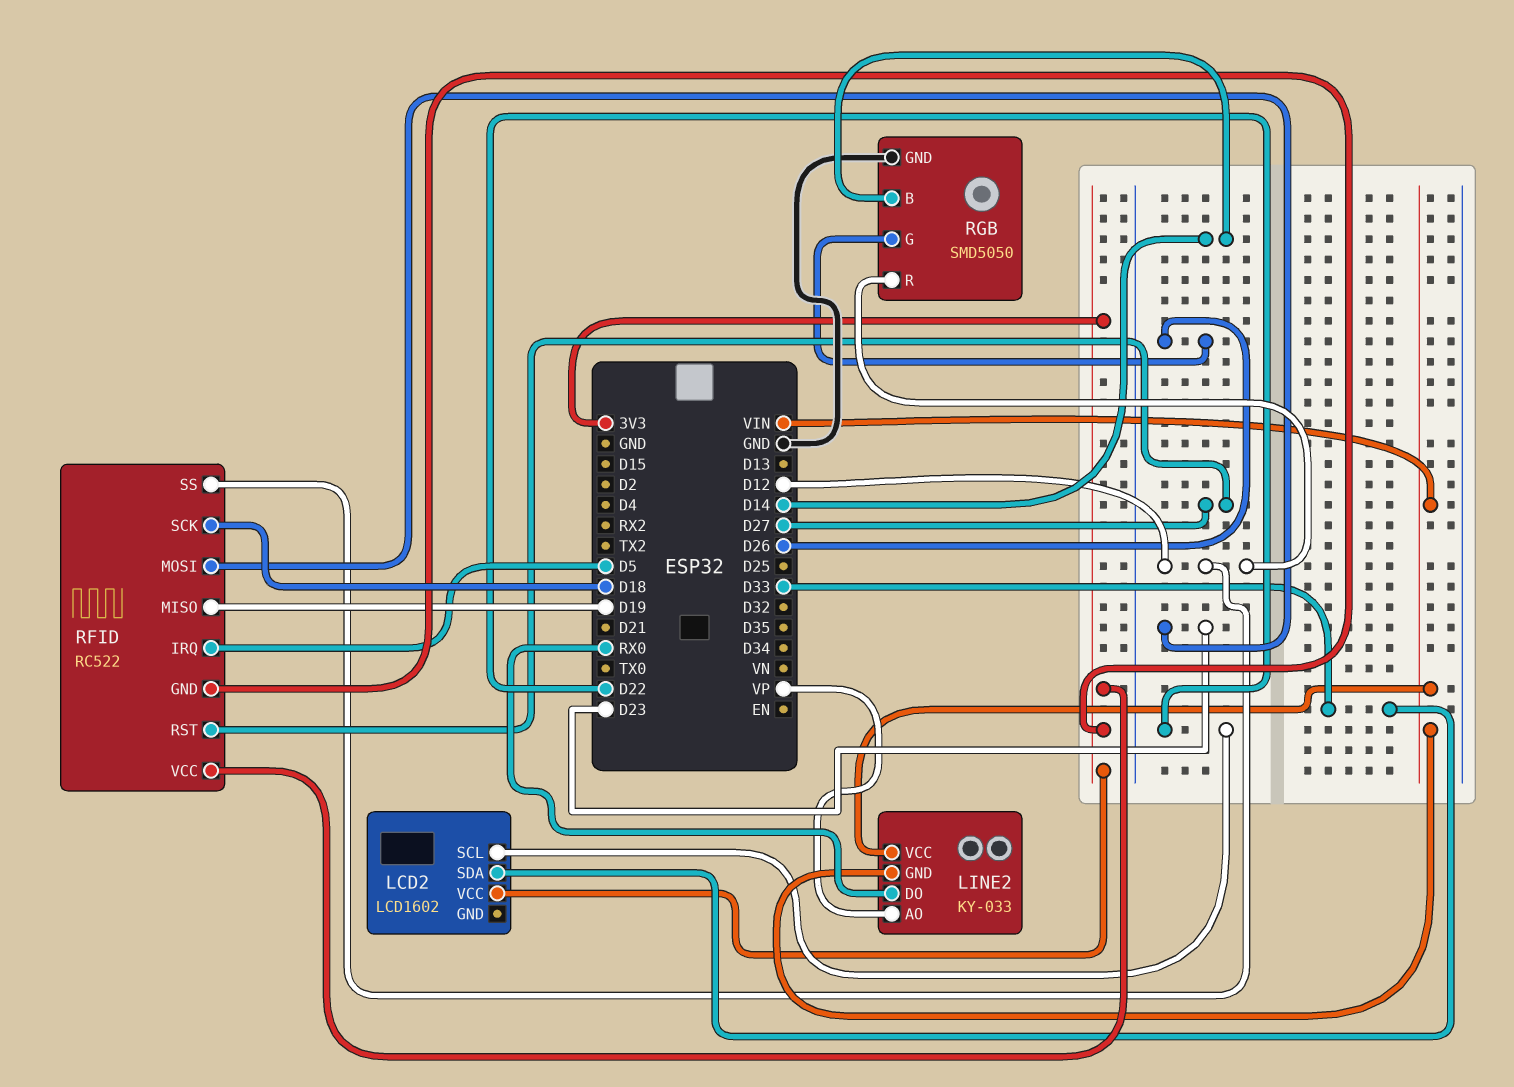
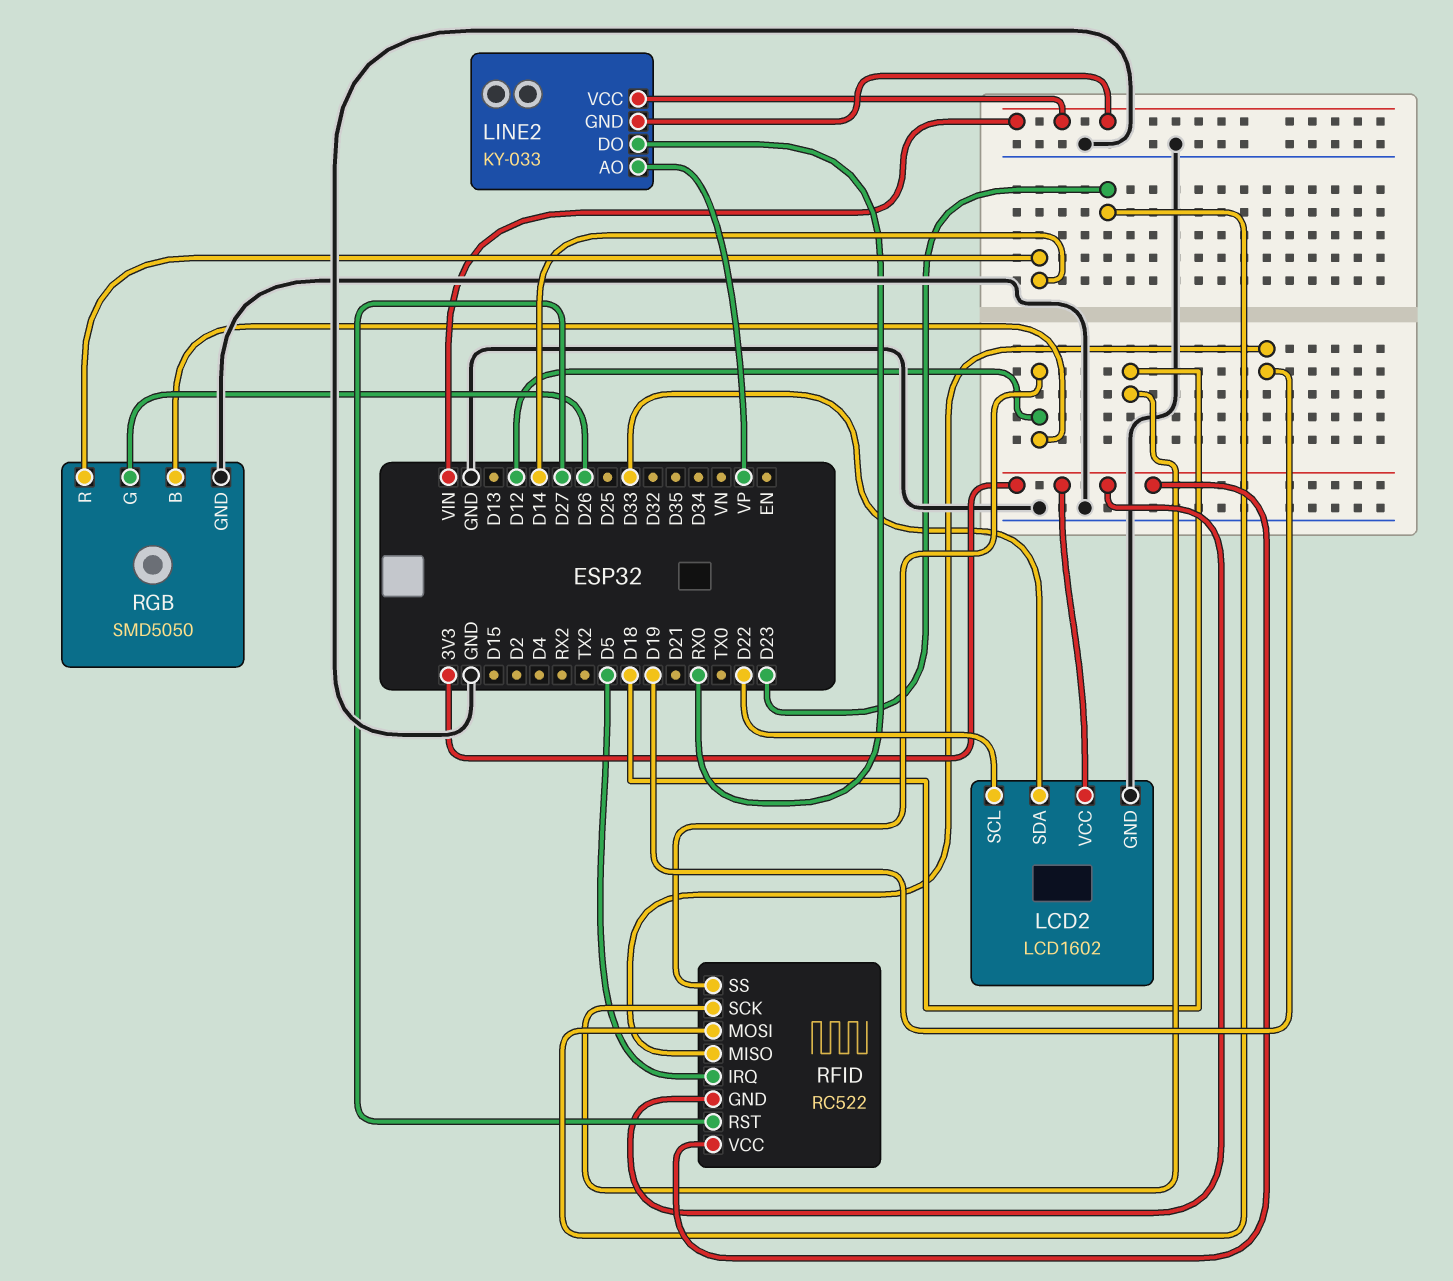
LCD2 pin GND: none -> GND
RGB pin B: D14 -> D12
RGB pin R: D12 -> D14

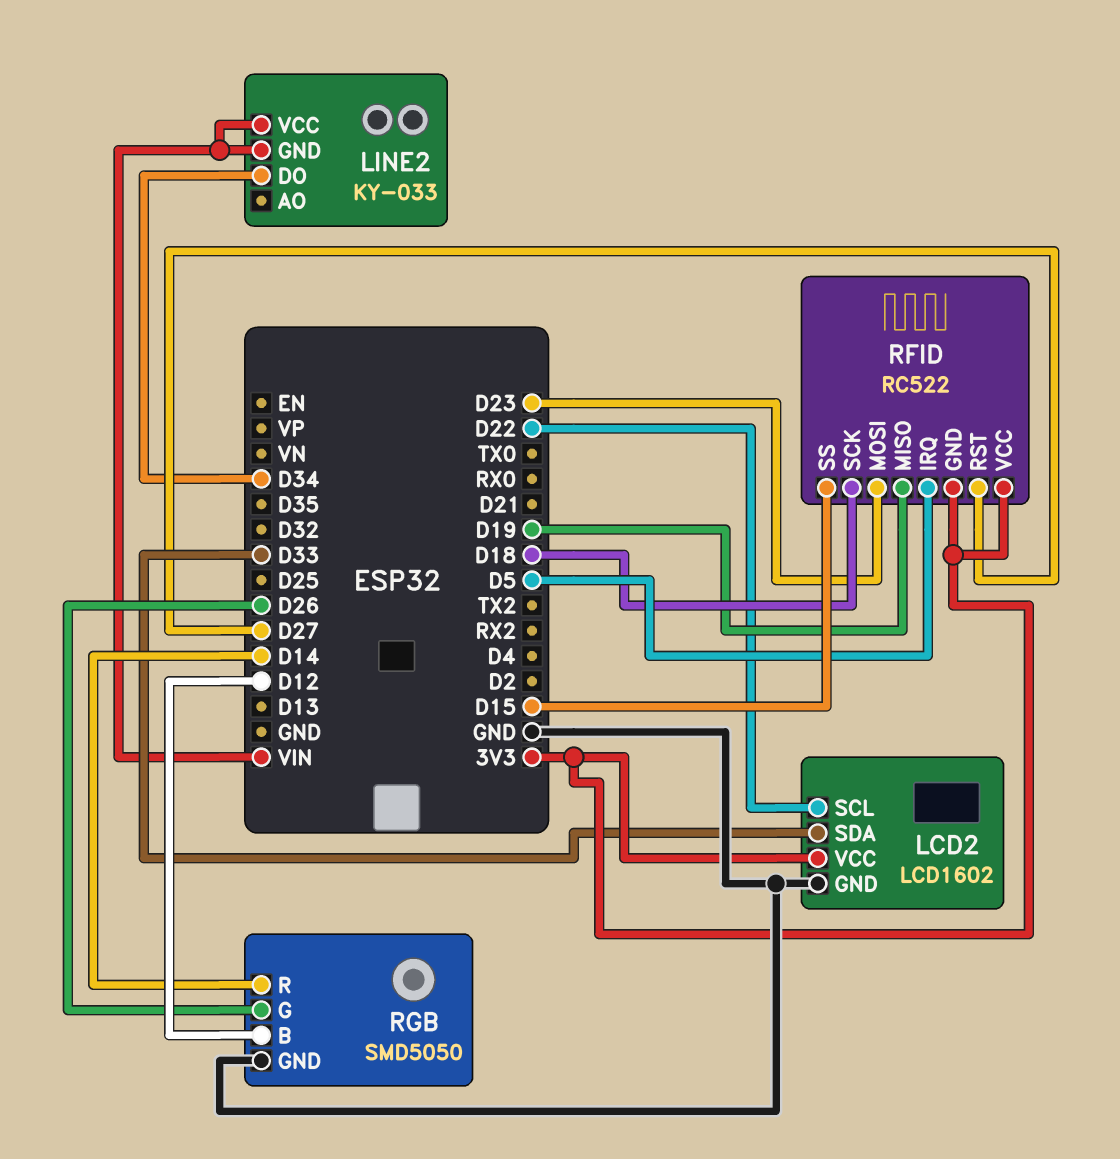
LINE2 pin AO: VP -> none
LINE2 pin DO: RX0 -> D34
RFID pin SS: D12 -> D15

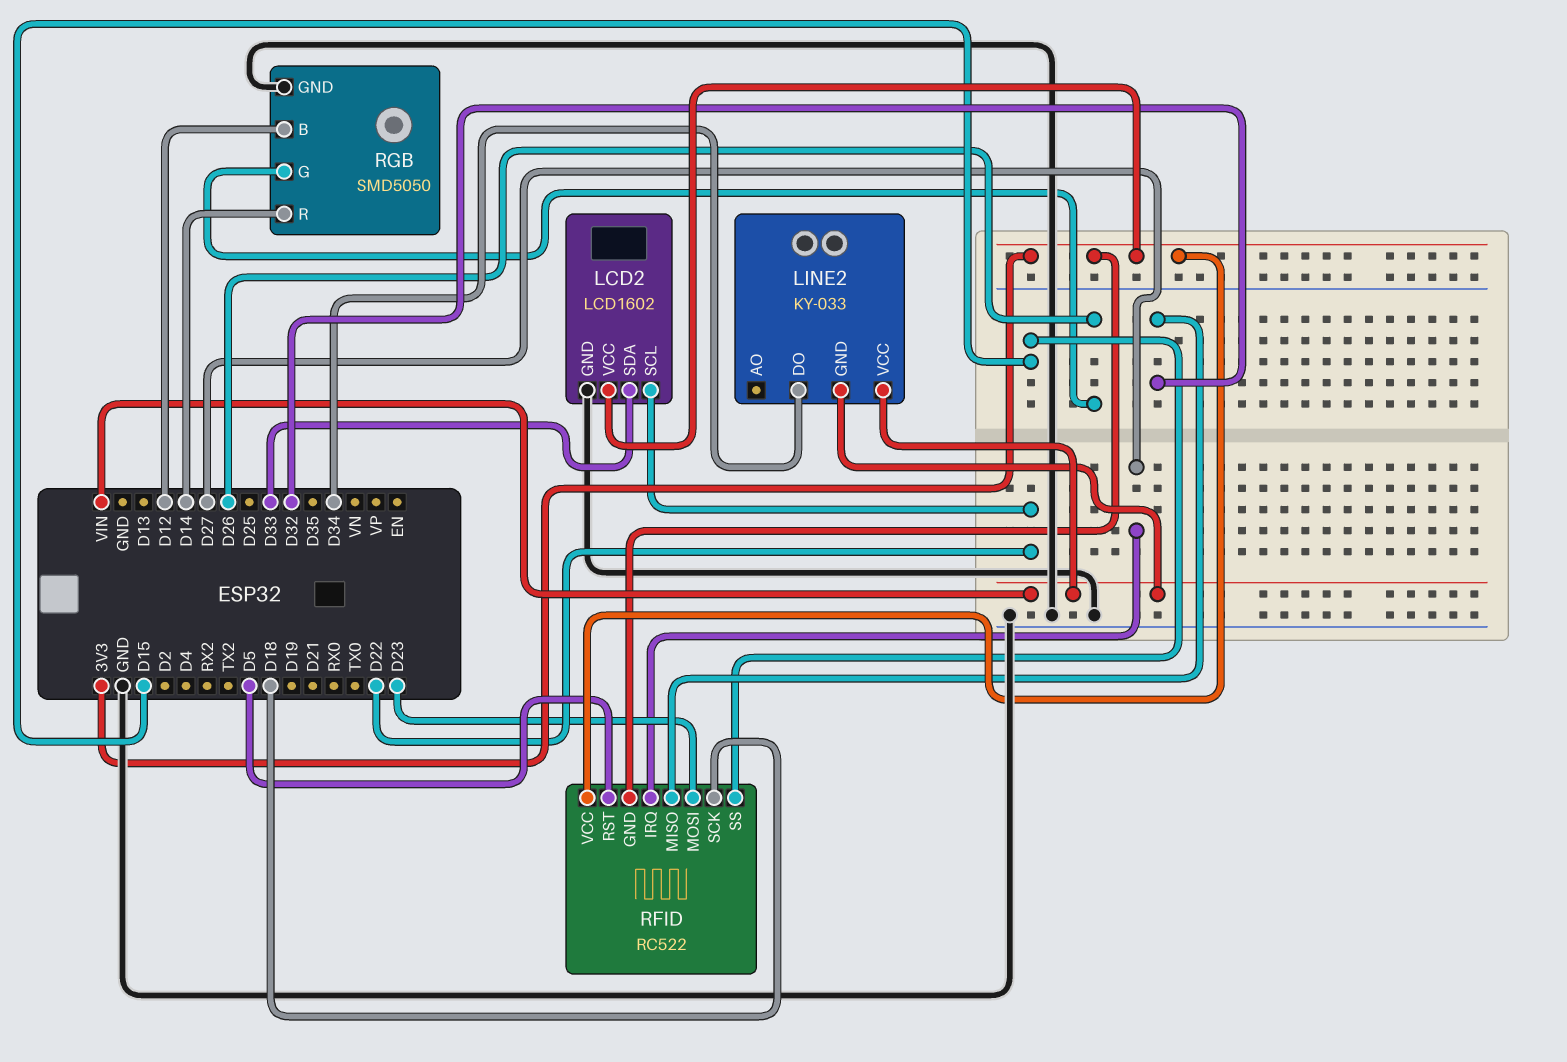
RFID pin IRQ: D5 -> D27
RFID pin MISO: D19 -> D32
RFID pin RST: D27 -> D5

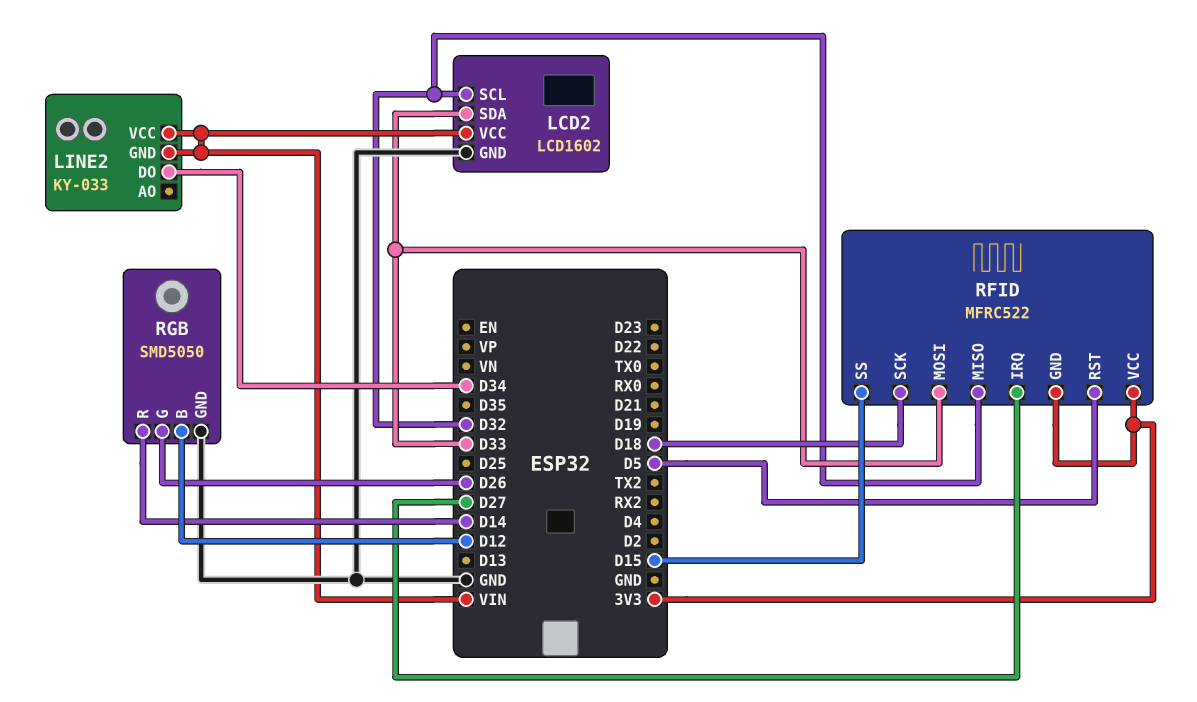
LCD2 pin SCL: D22 -> D32
LCD2 pin VCC: 3V3 -> VIN
RFID: RC522 -> MFRC522
RFID pin MOSI: D23 -> D33

